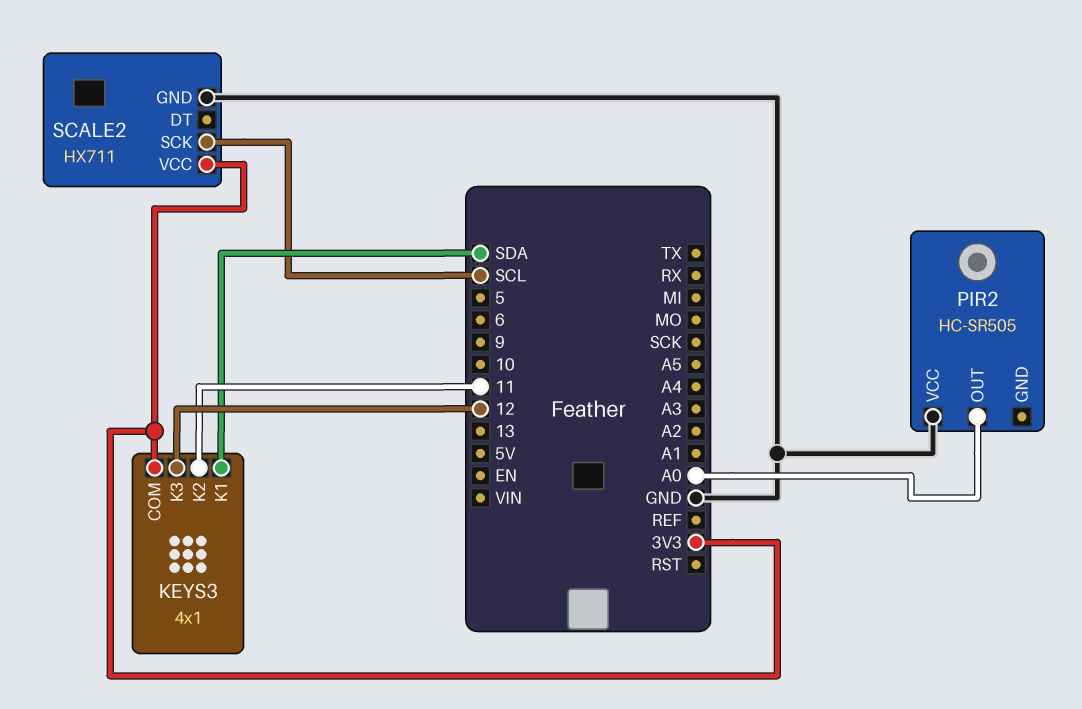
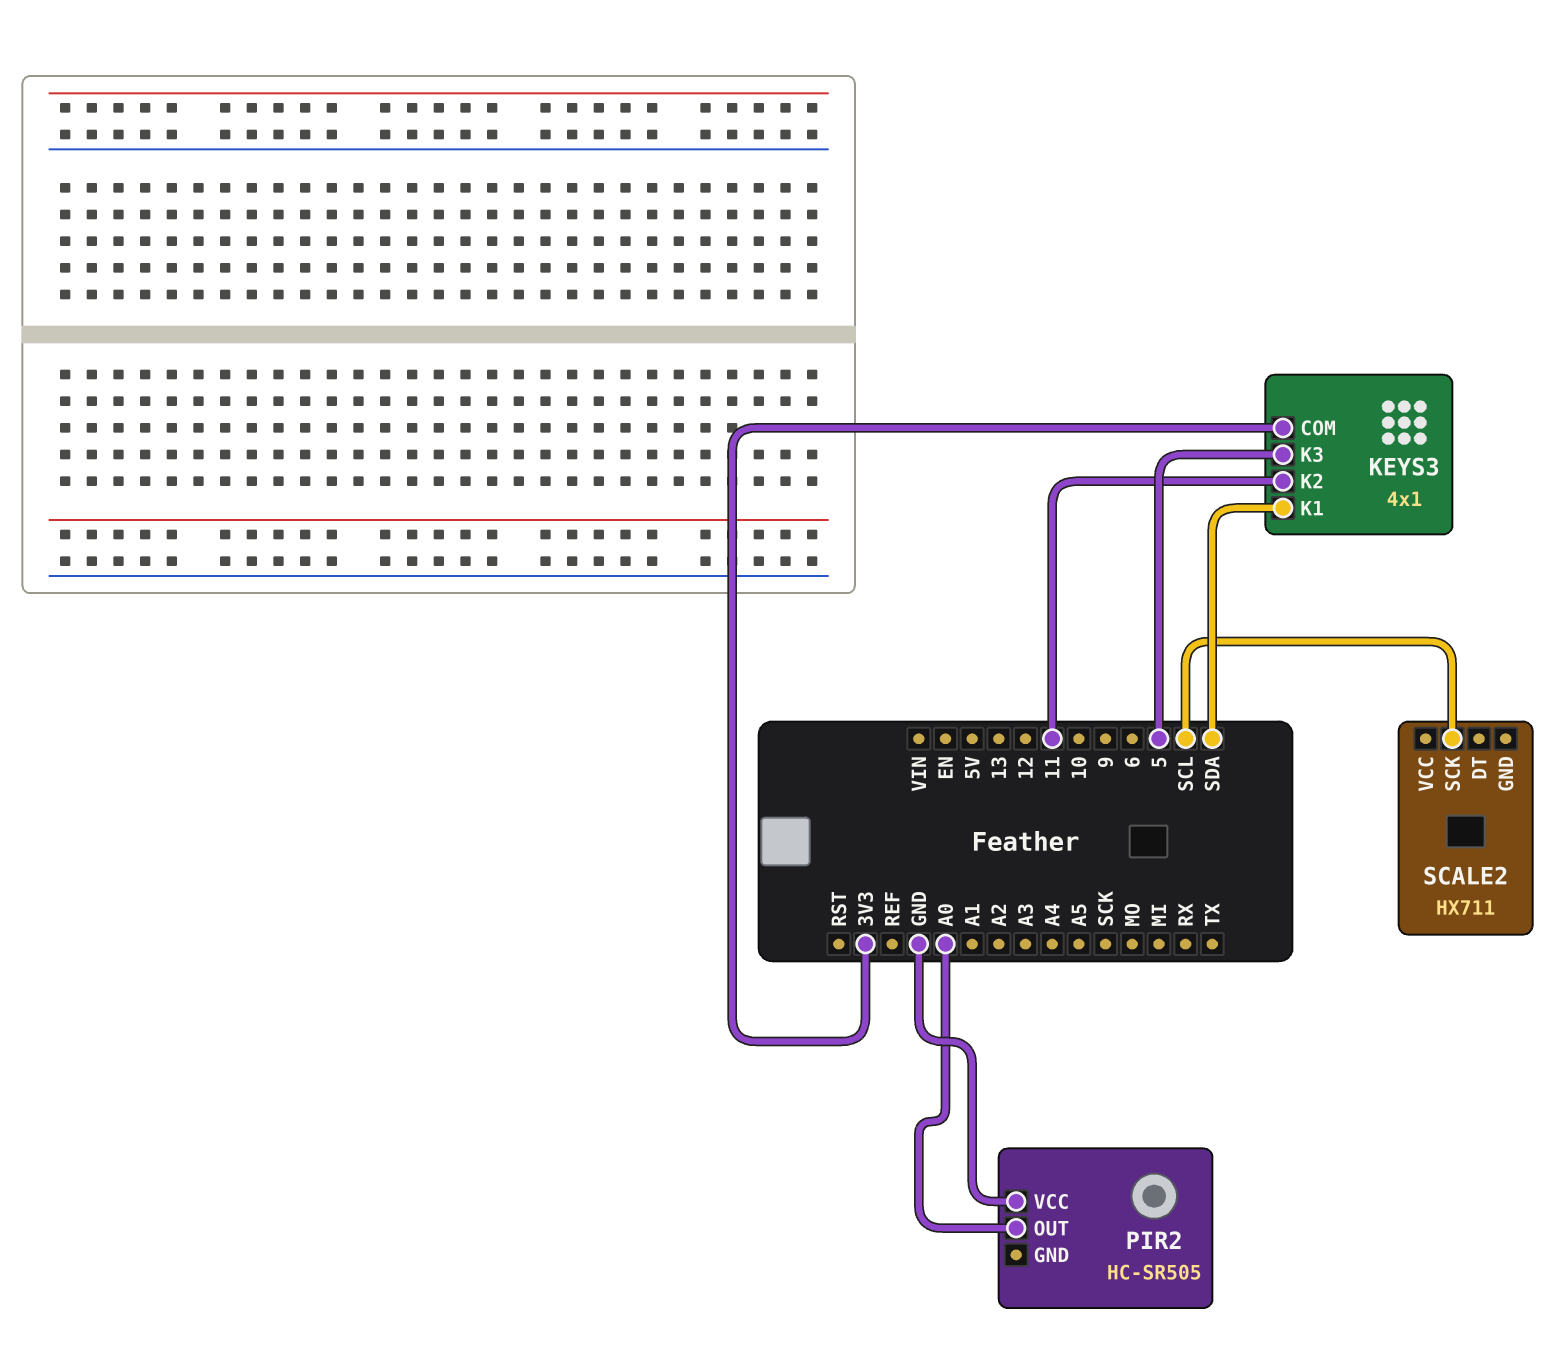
KEYS3 pin K3: 12 -> 5
SCALE2 pin GND: GND -> none
SCALE2 pin VCC: 3V3 -> none

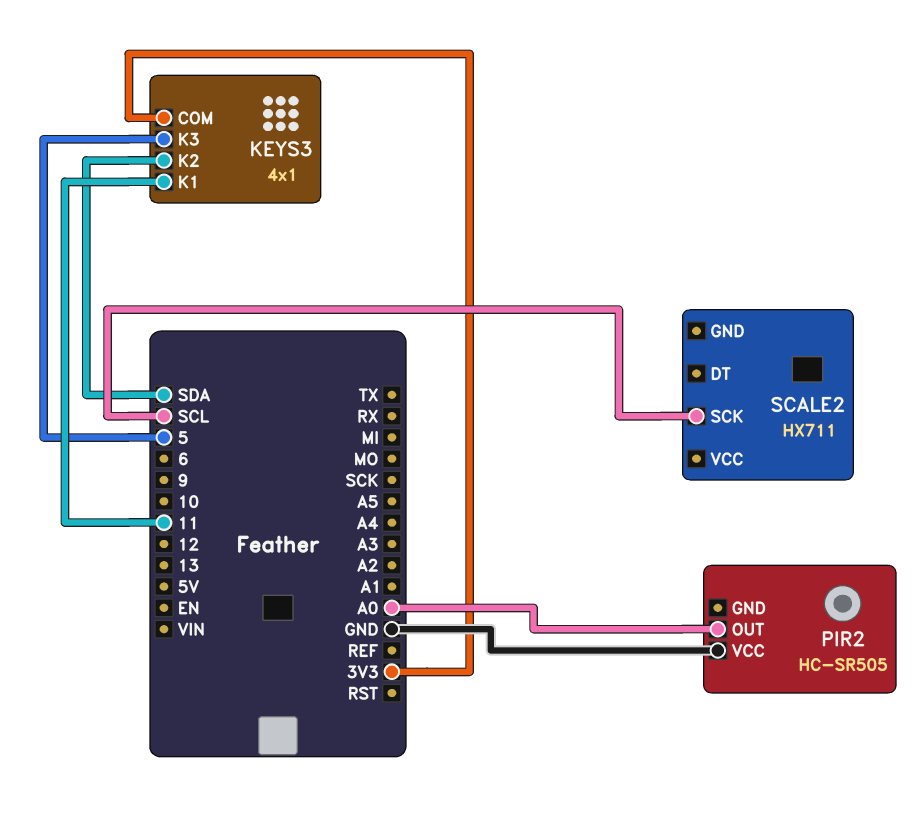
KEYS3 pin K1: SDA -> 11
KEYS3 pin K2: 11 -> SDA

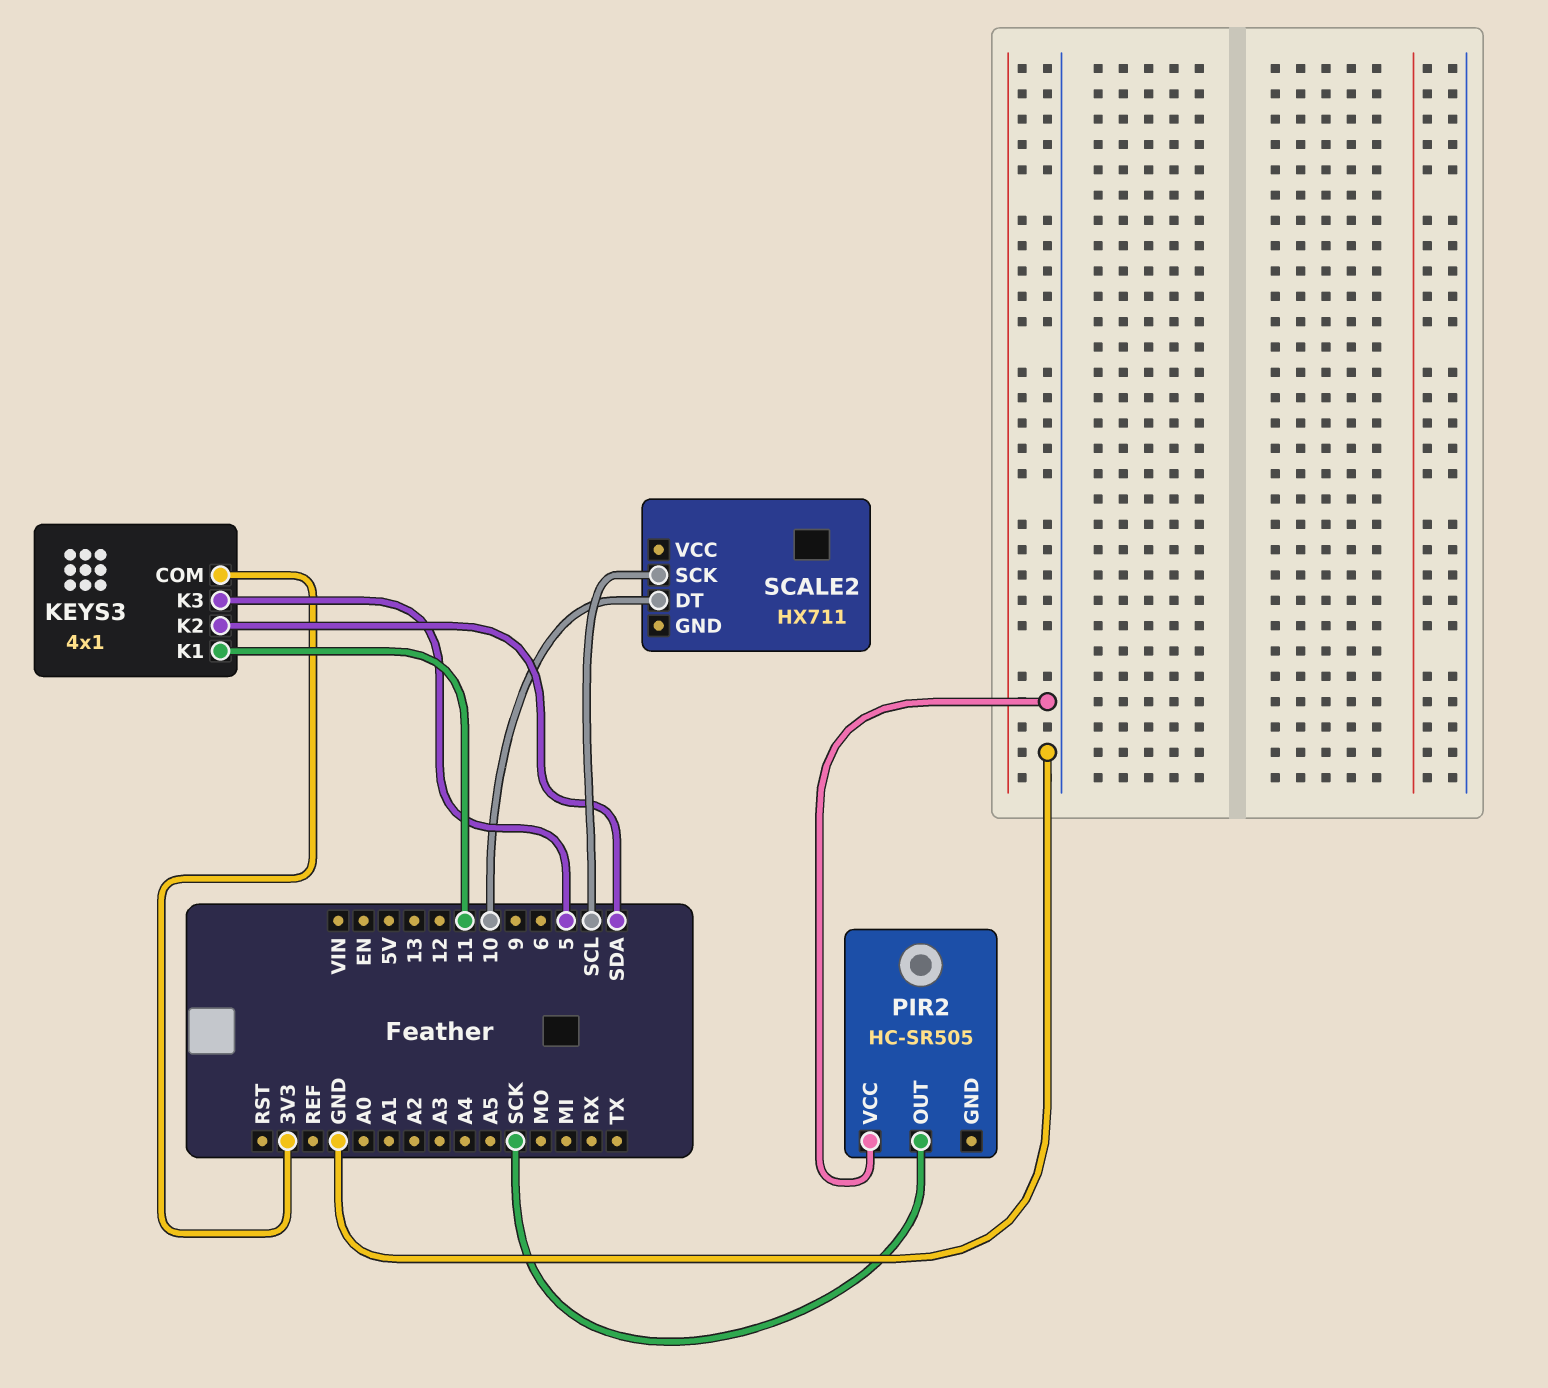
PIR2 pin OUT: A0 -> SCK
SCALE2 pin DT: none -> 10

